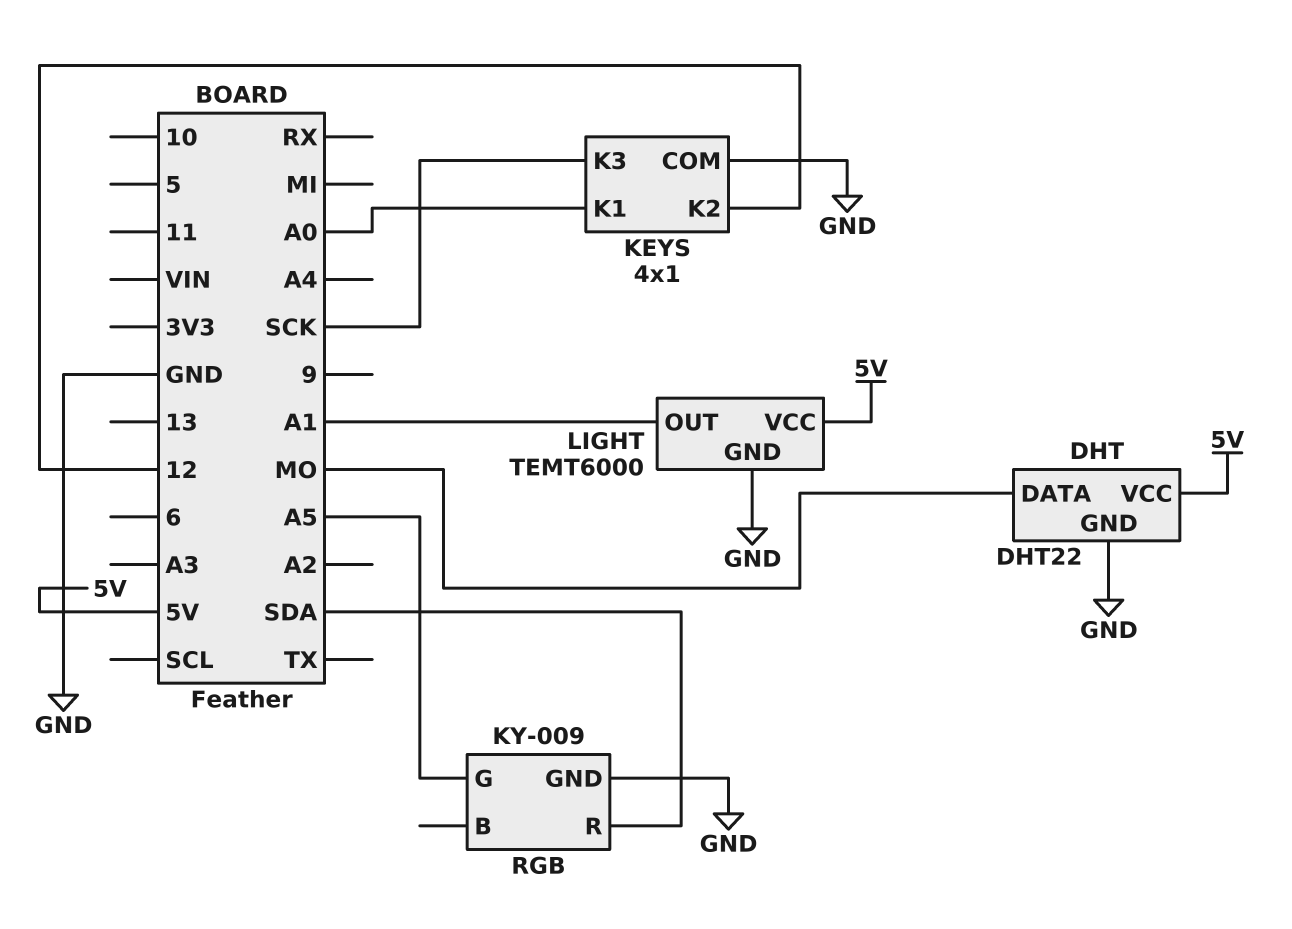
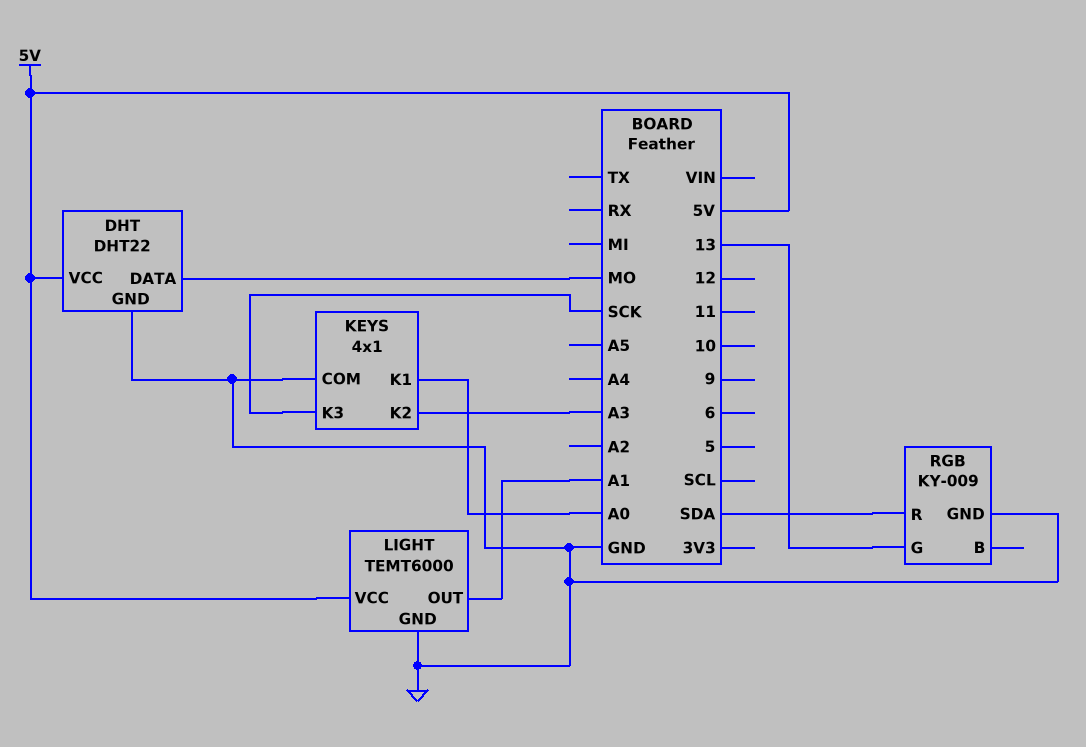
KEYS pin K2: 12 -> A3
RGB pin G: A5 -> 13

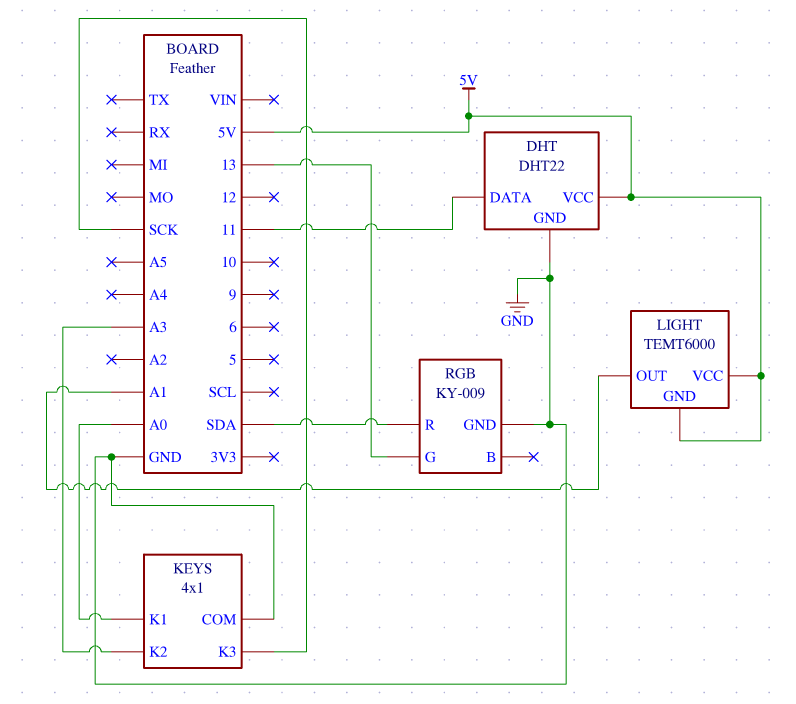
DHT pin DATA: MO -> 11
LIGHT pin GND: GND -> 5V

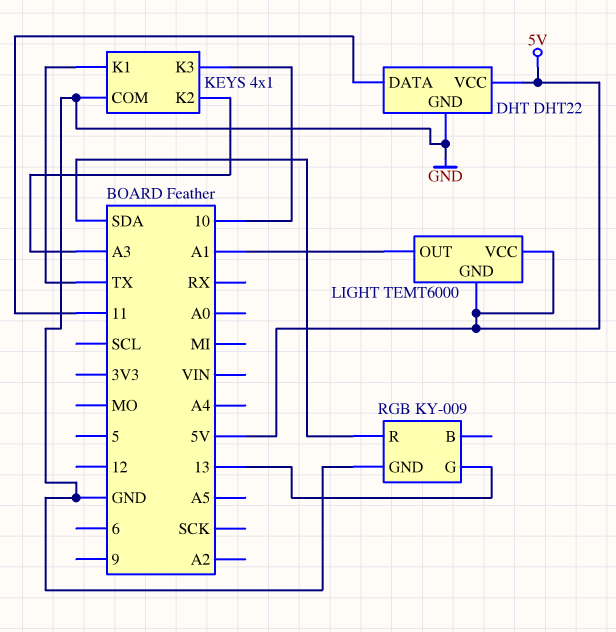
KEYS pin K1: A0 -> TX
KEYS pin K3: SCK -> 10

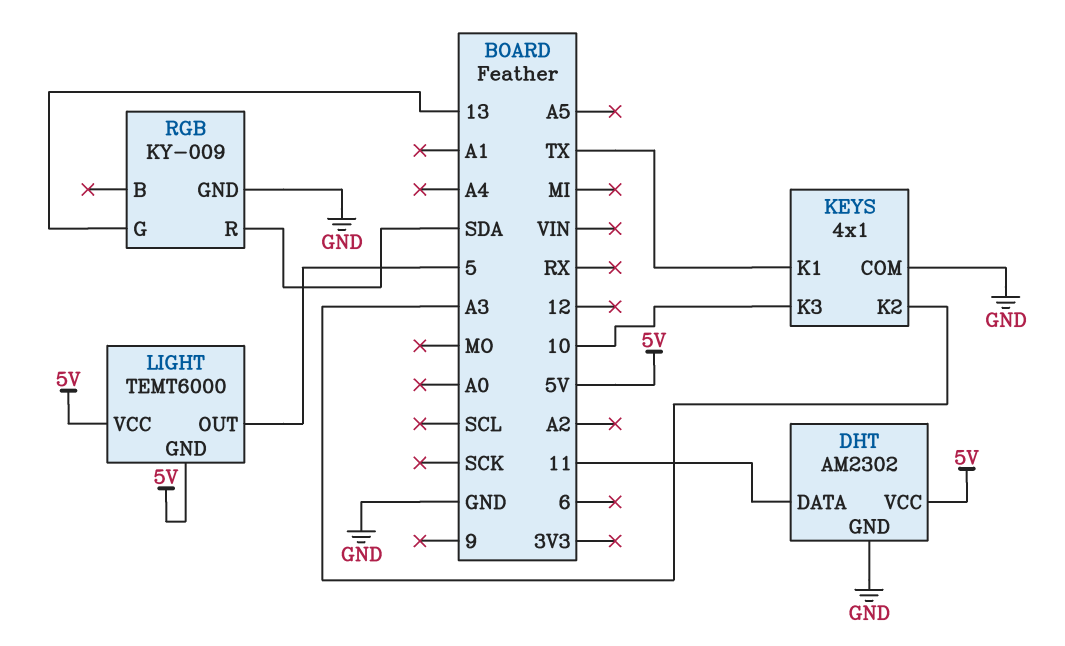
DHT: DHT22 -> AM2302
LIGHT pin OUT: A1 -> 5

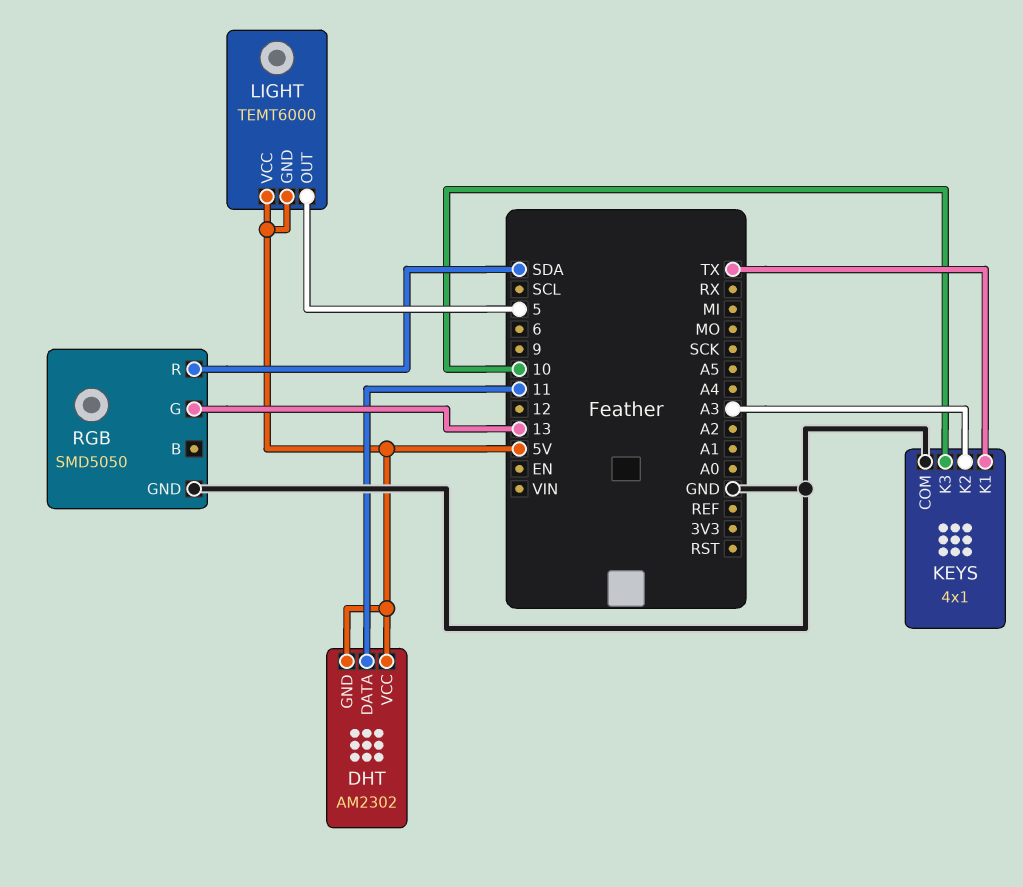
DHT pin GND: GND -> 5V
RGB: KY-009 -> SMD5050

